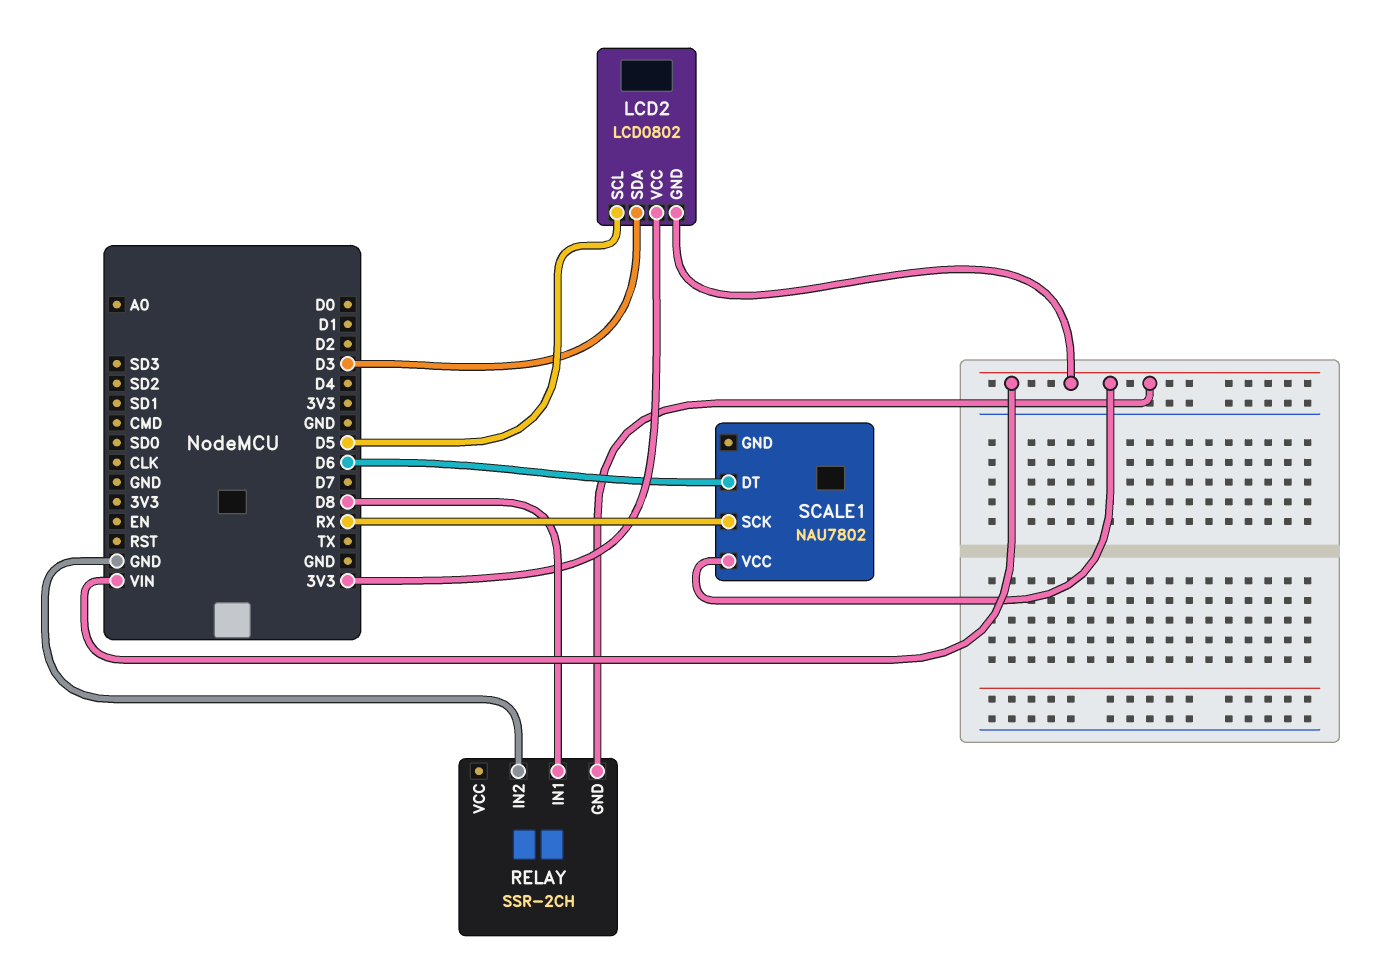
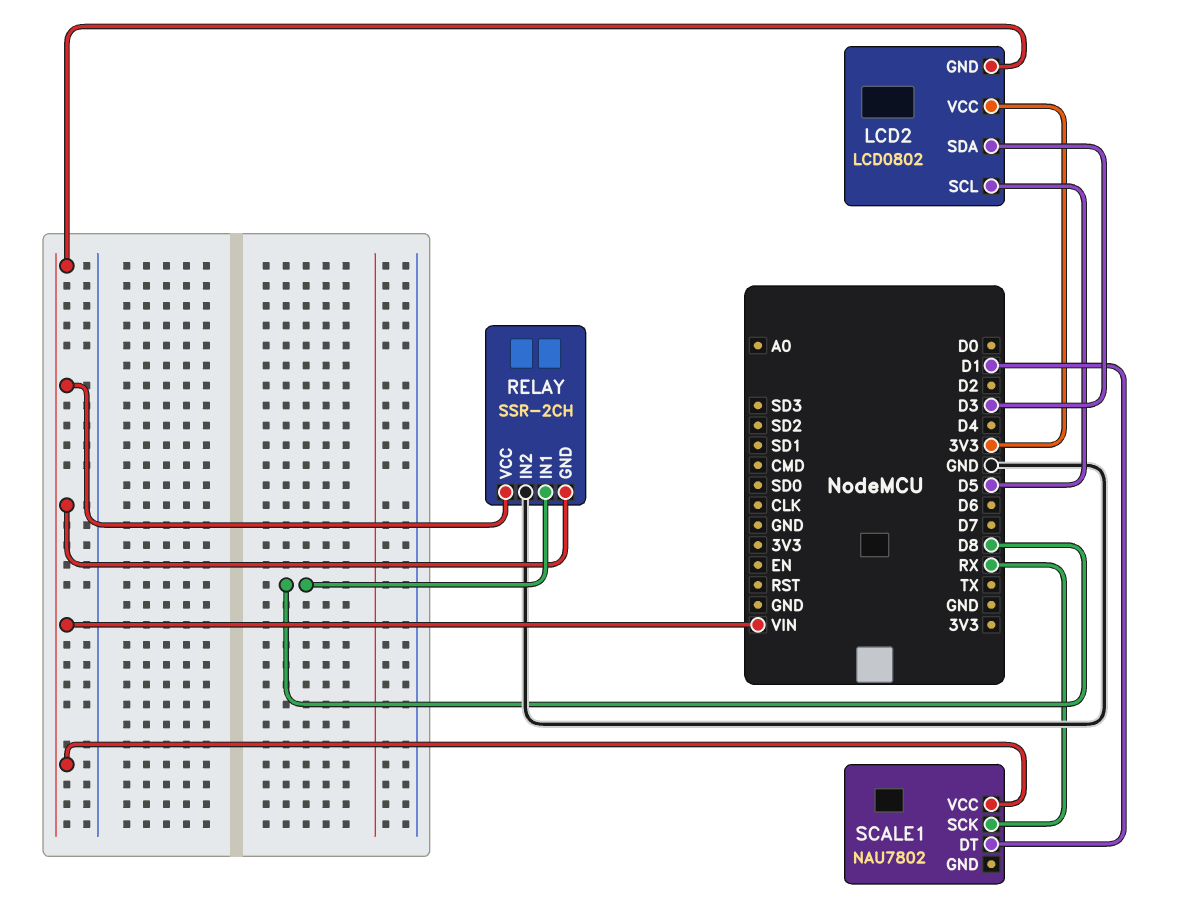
RELAY pin VCC: none -> VIN
SCALE1 pin DT: D6 -> D1

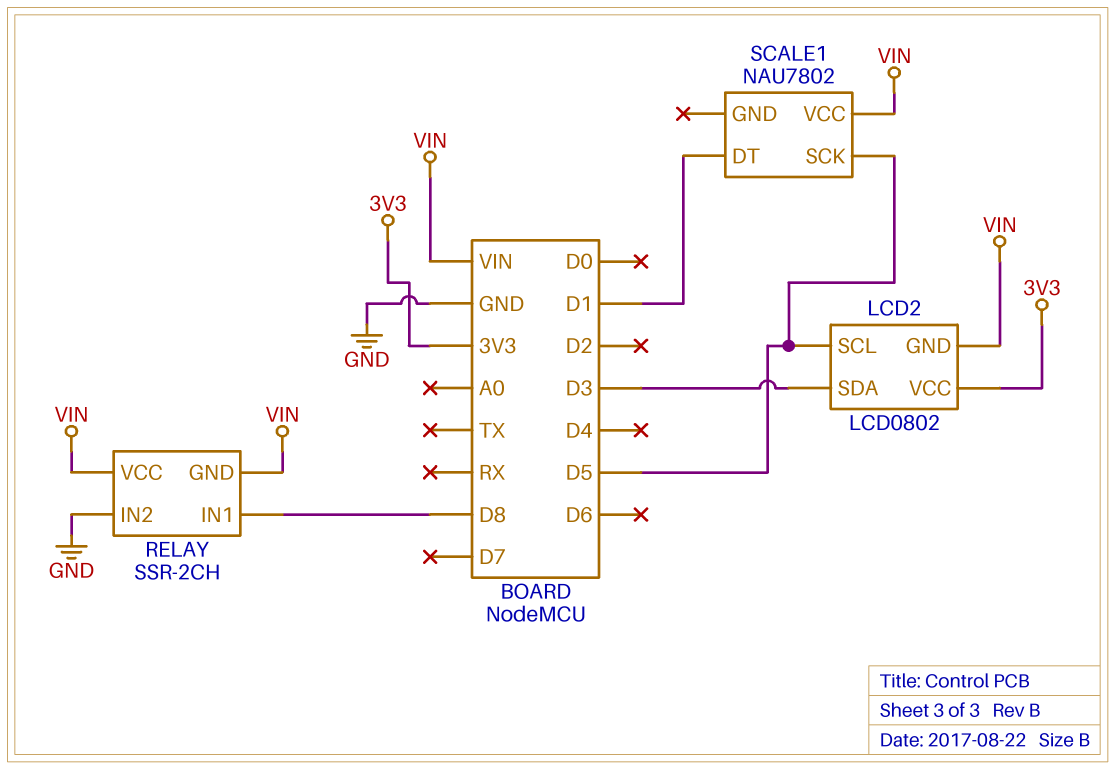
SCALE1 pin SCK: RX -> D5

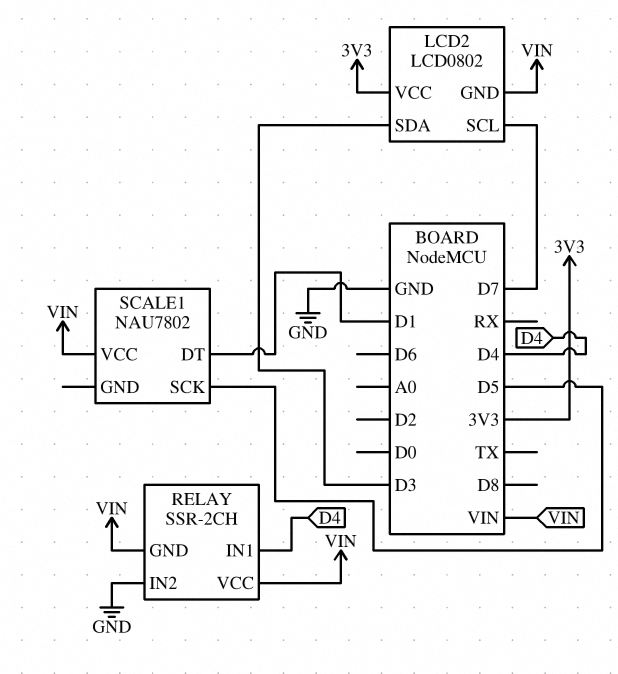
LCD2 pin SCL: D5 -> D7
RELAY pin IN1: D8 -> D4

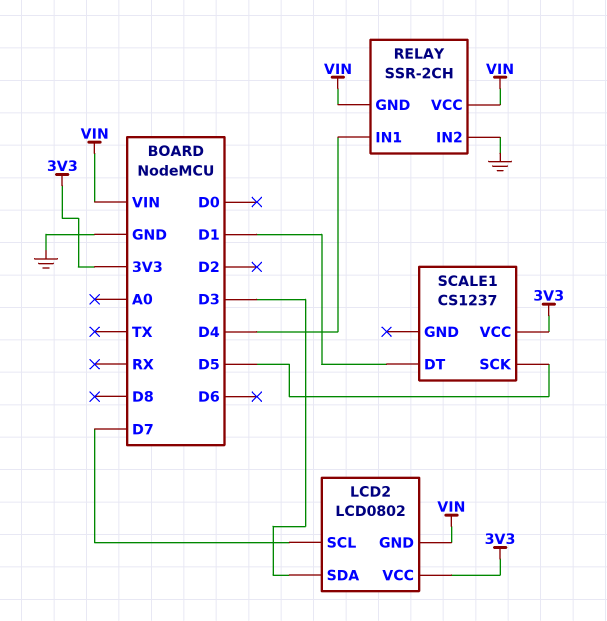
SCALE1: NAU7802 -> CS1237
SCALE1 pin VCC: VIN -> 3V3

